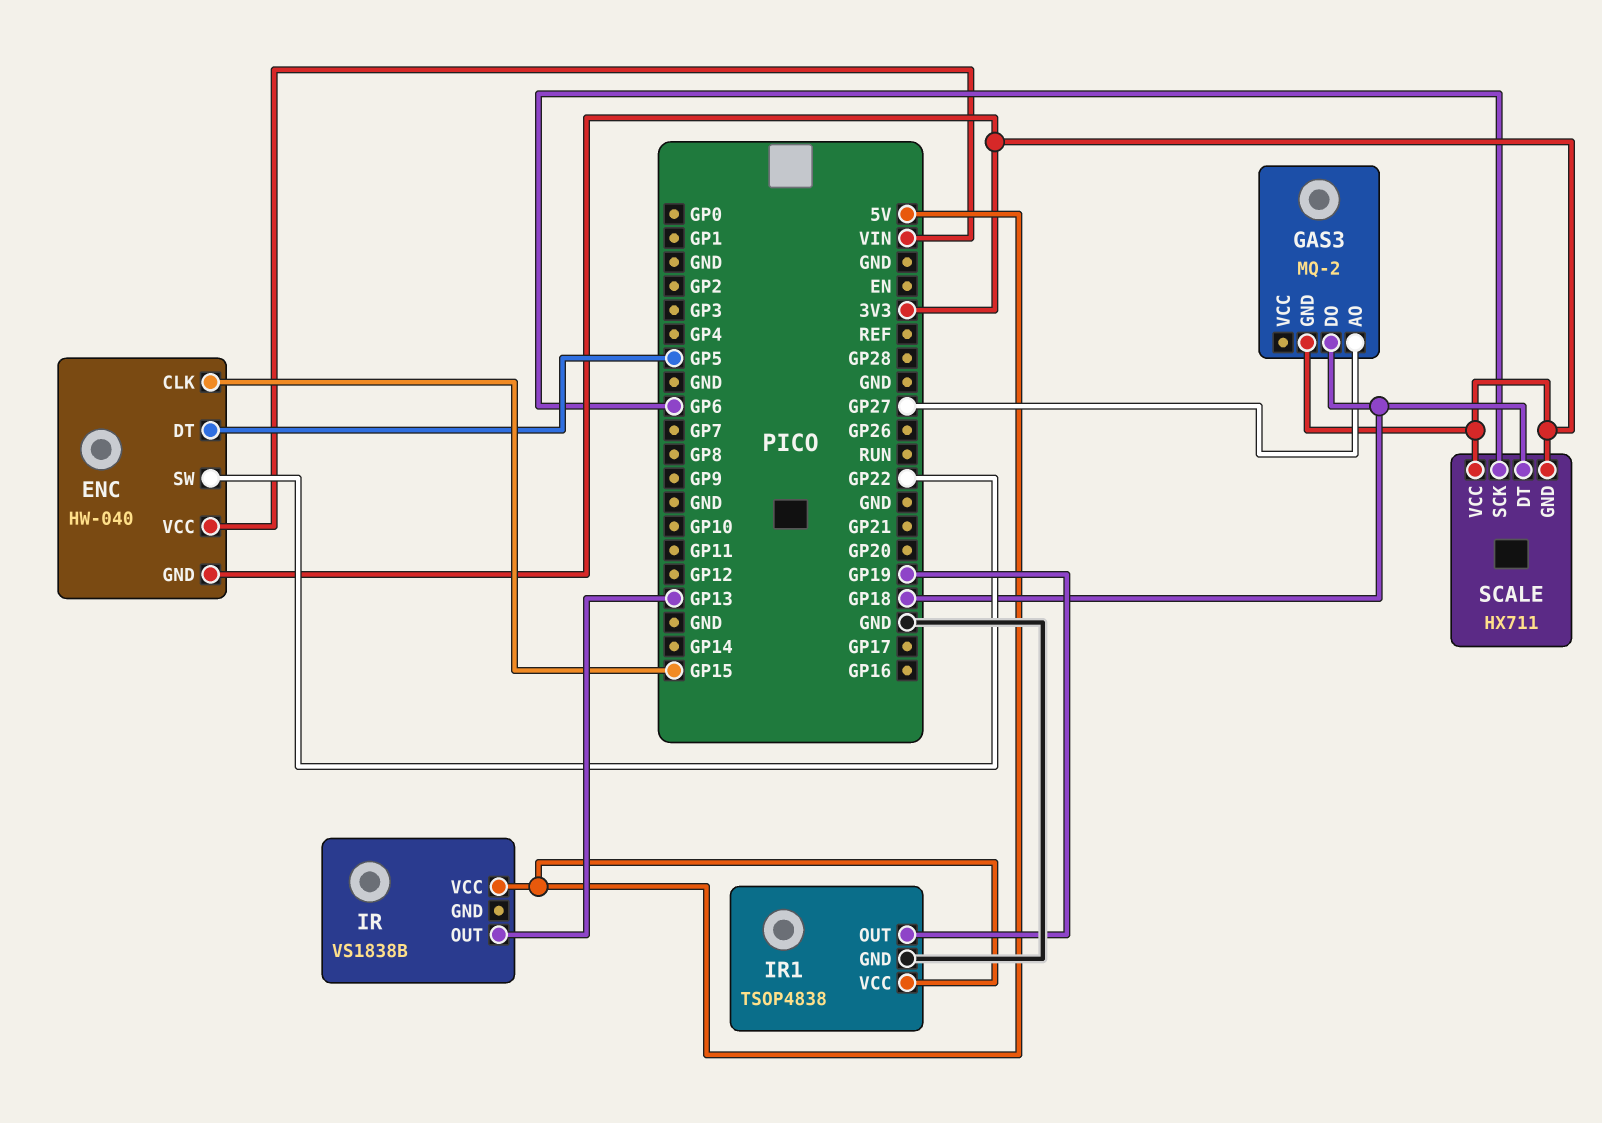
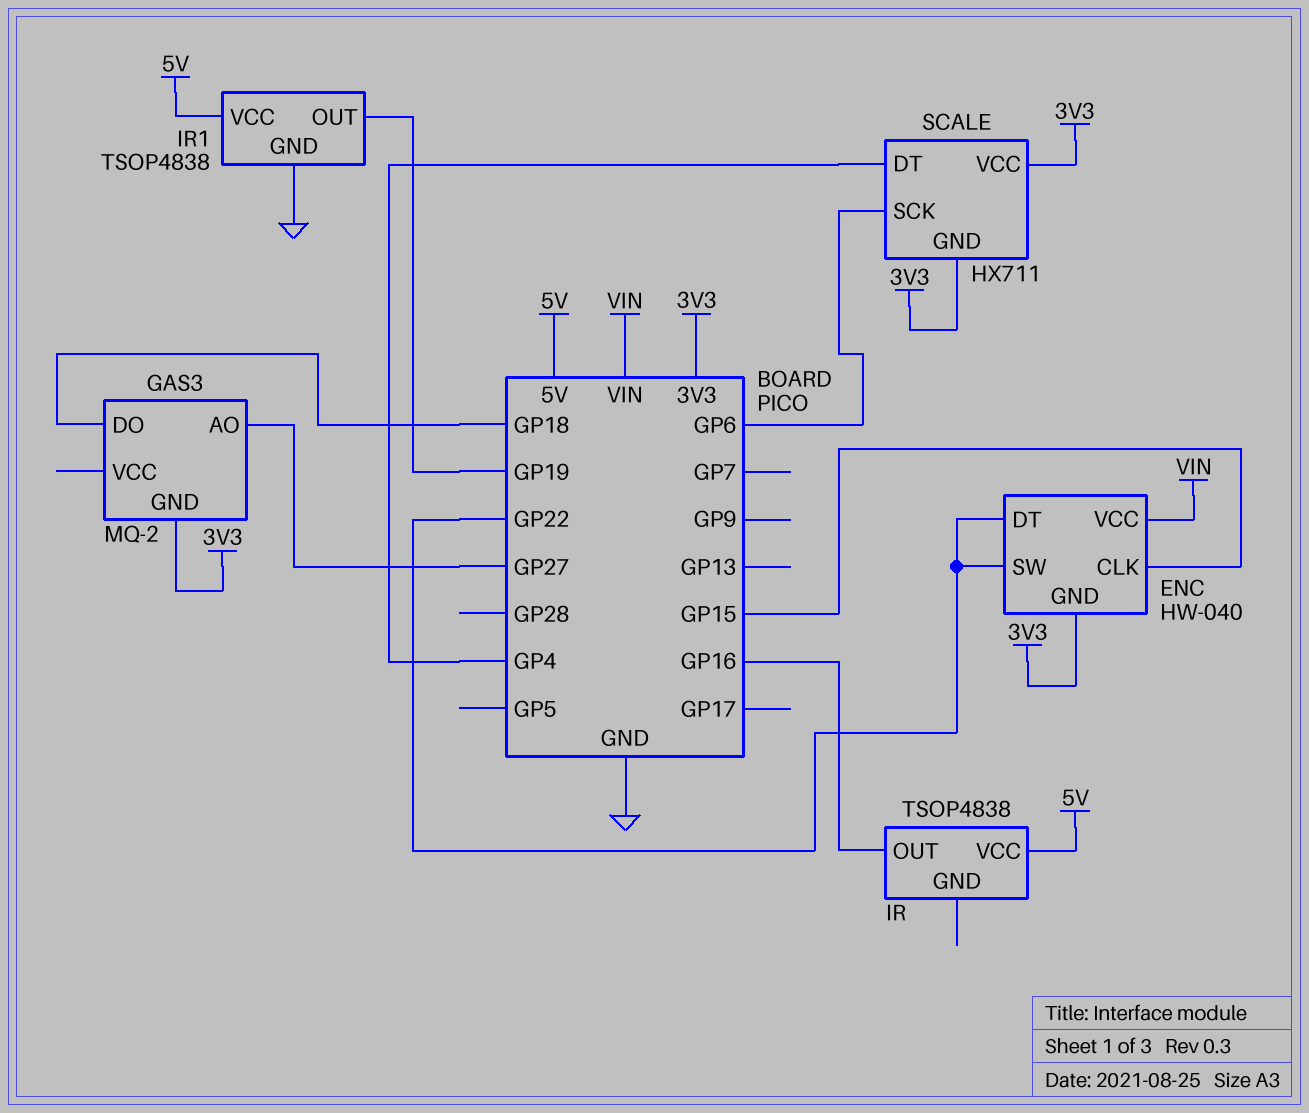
ENC pin DT: GP5 -> GP22
IR: VS1838B -> TSOP4838
IR pin OUT: GP13 -> GP16
SCALE pin DT: GP18 -> GP4

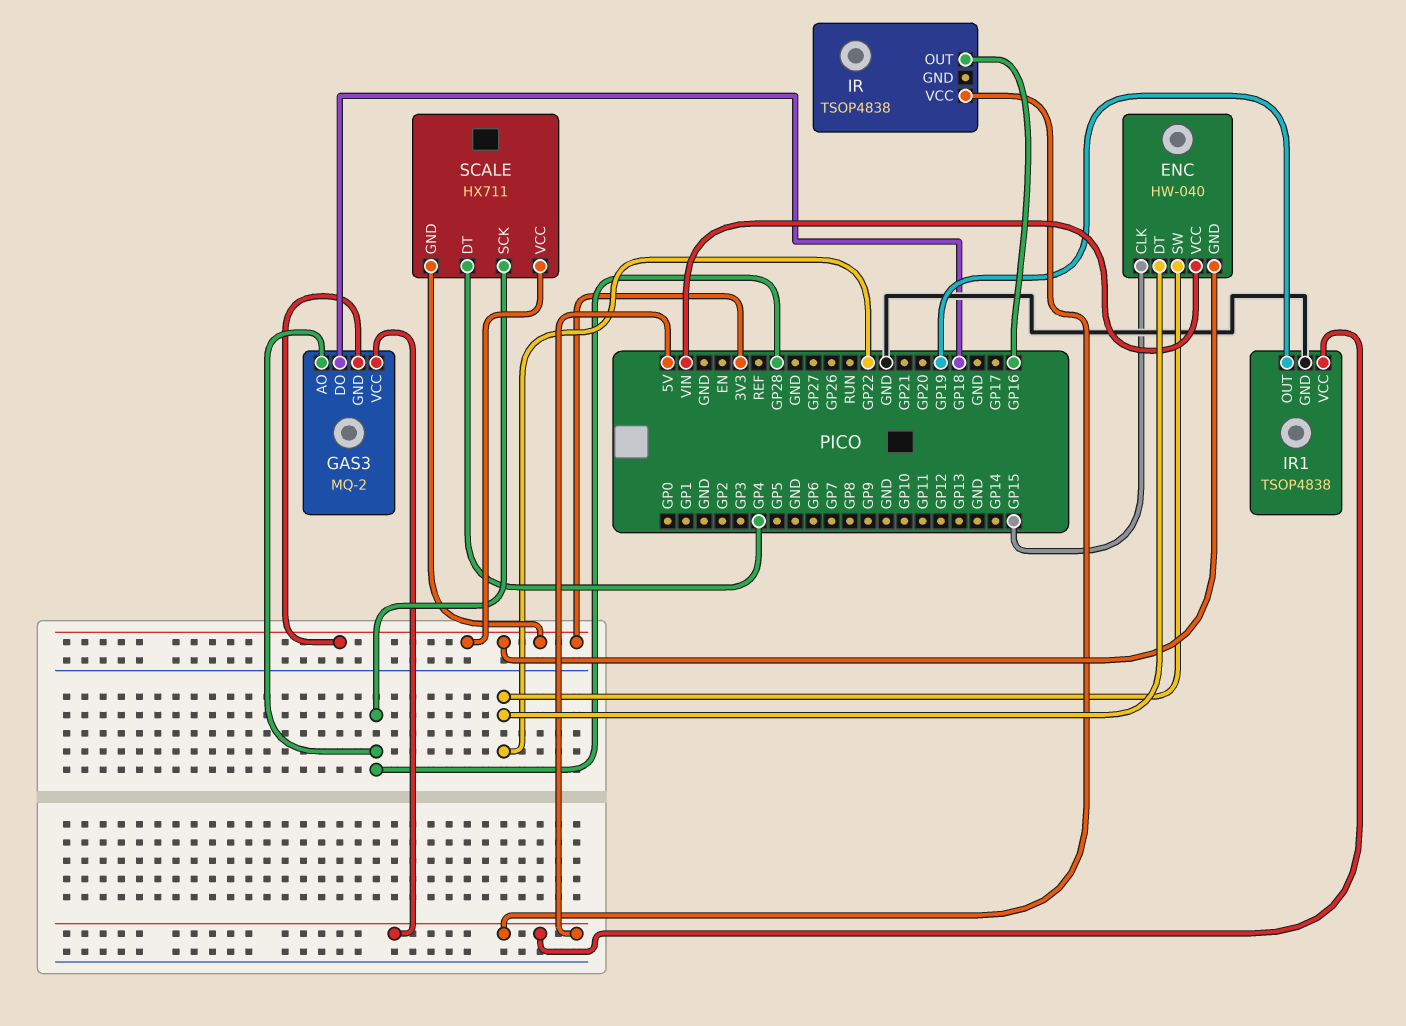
GAS3 pin AO: GP27 -> GP28
GAS3 pin VCC: none -> 5V
SCALE pin SCK: GP6 -> GP28

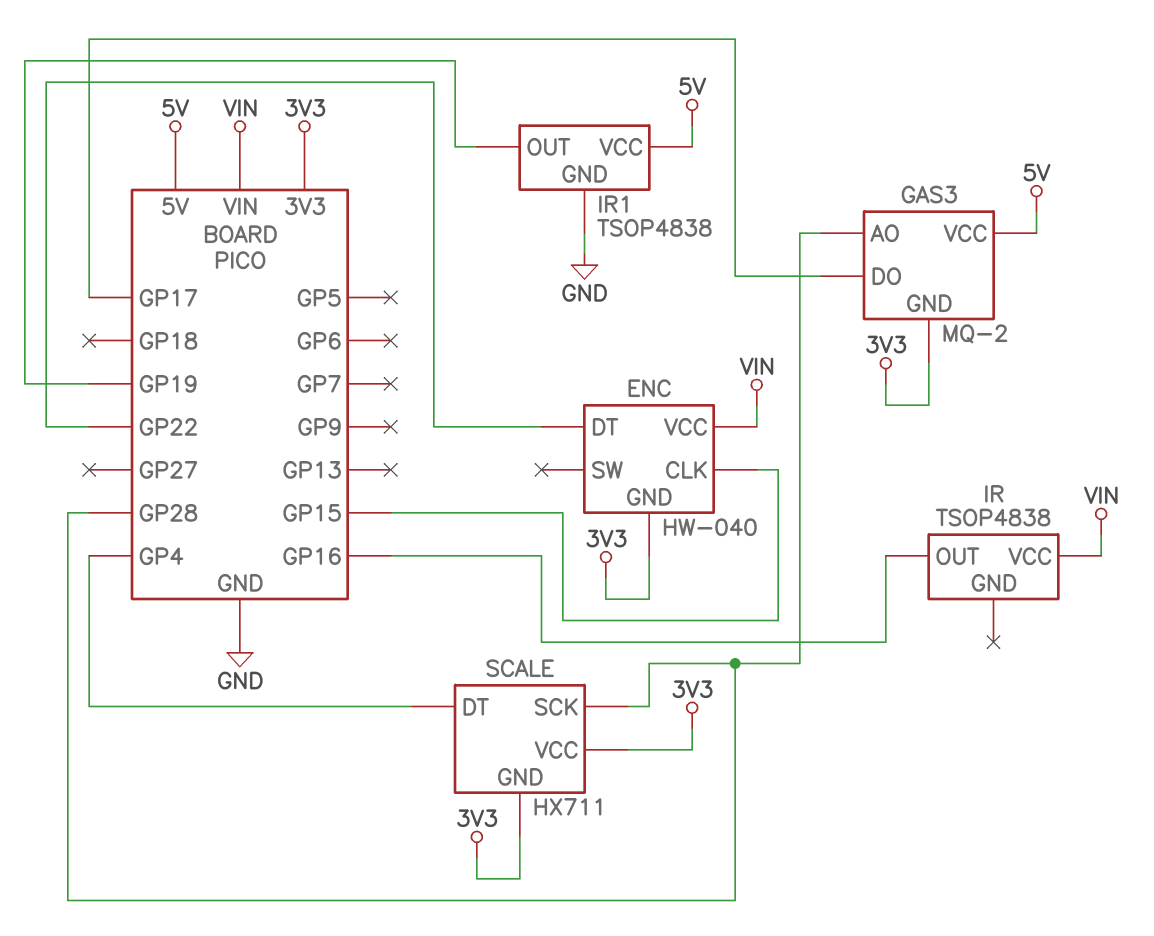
ENC pin SW: GP22 -> none
GAS3 pin DO: GP18 -> GP17
IR pin VCC: 5V -> VIN

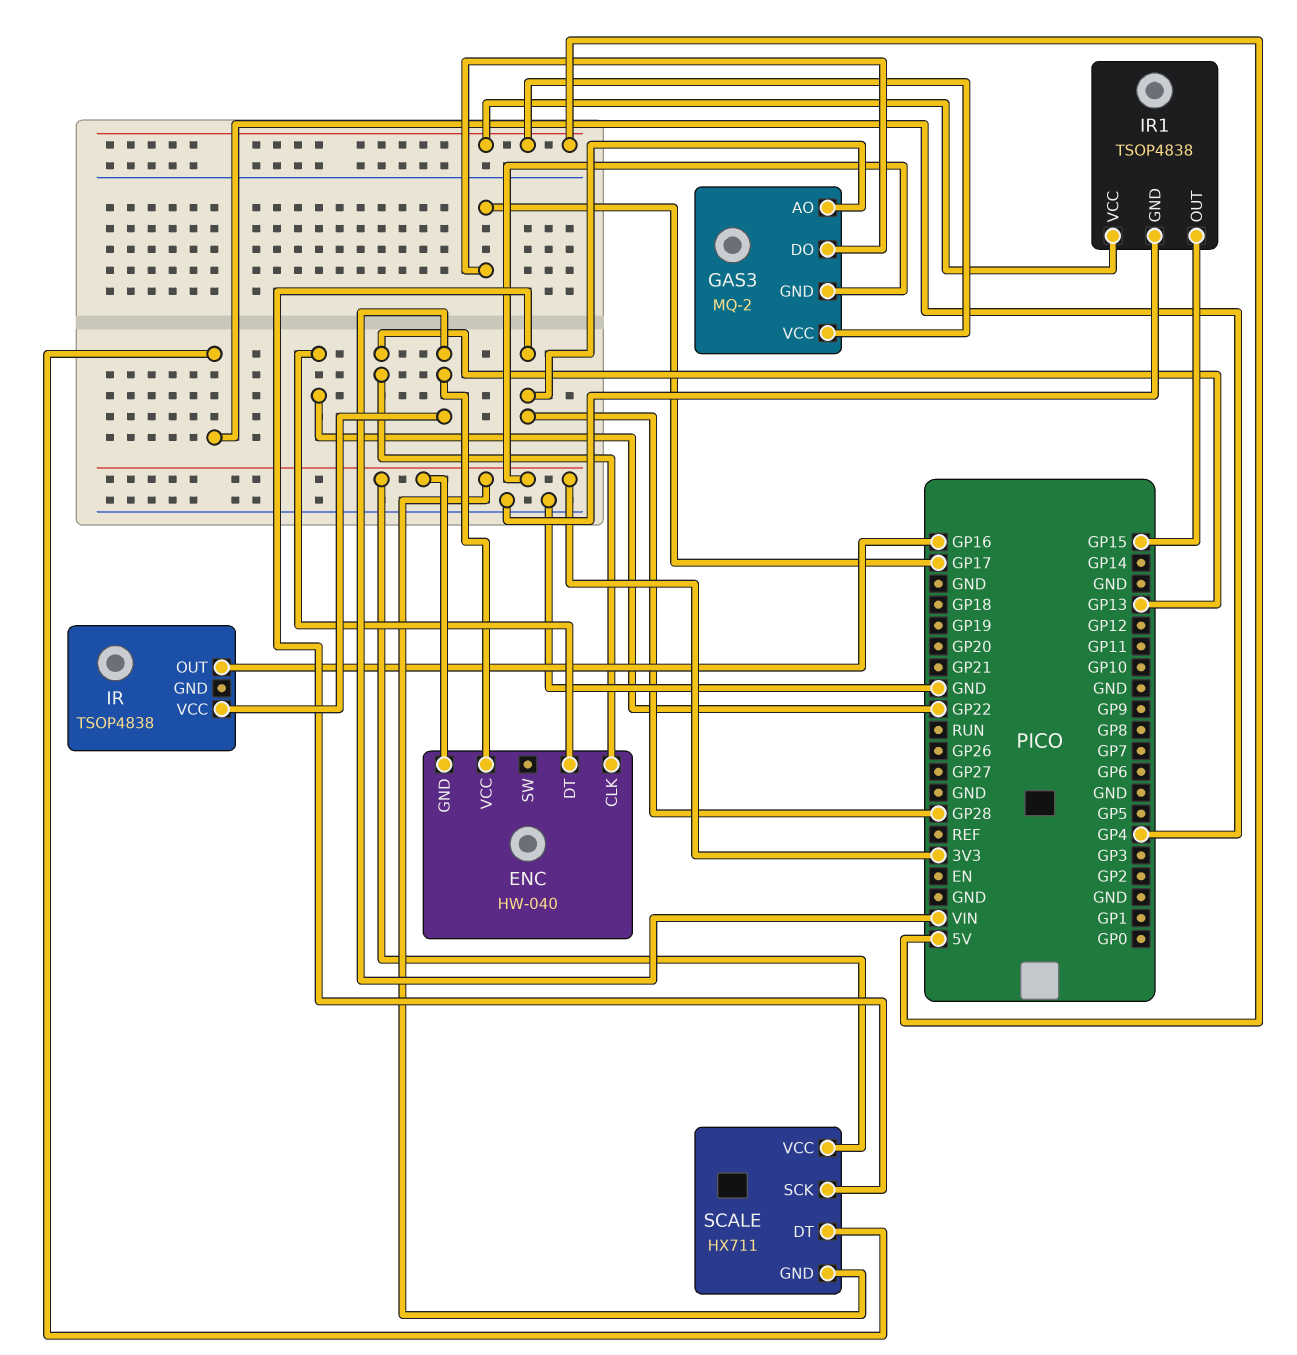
ENC pin CLK: GP15 -> GP13
IR1 pin OUT: GP19 -> GP15

